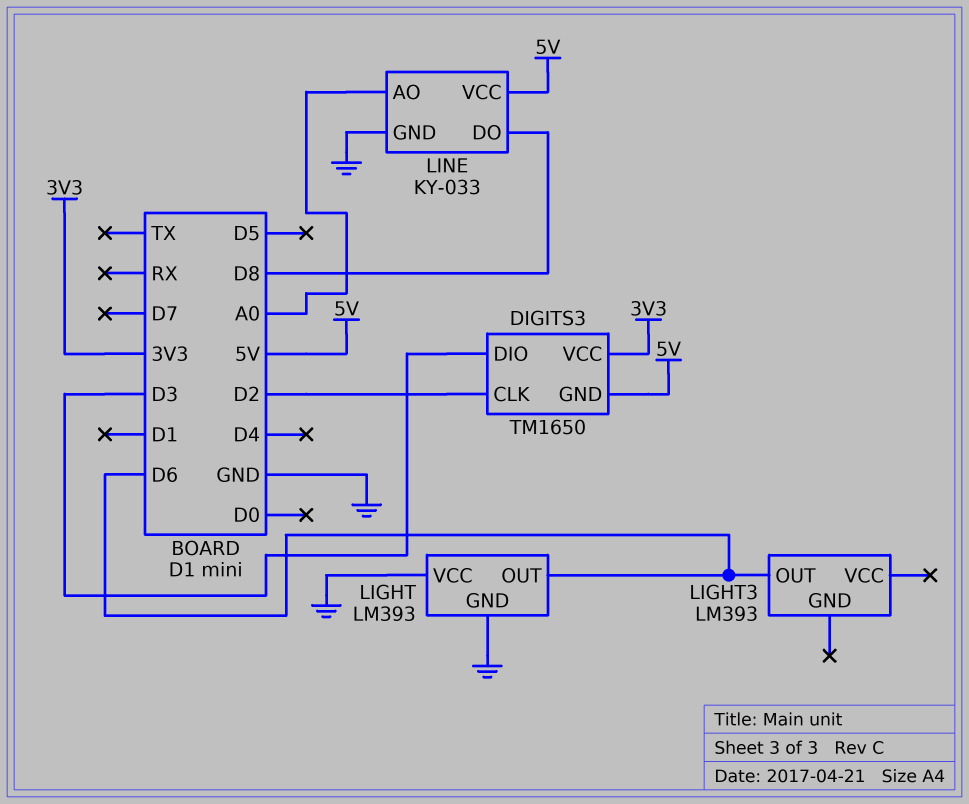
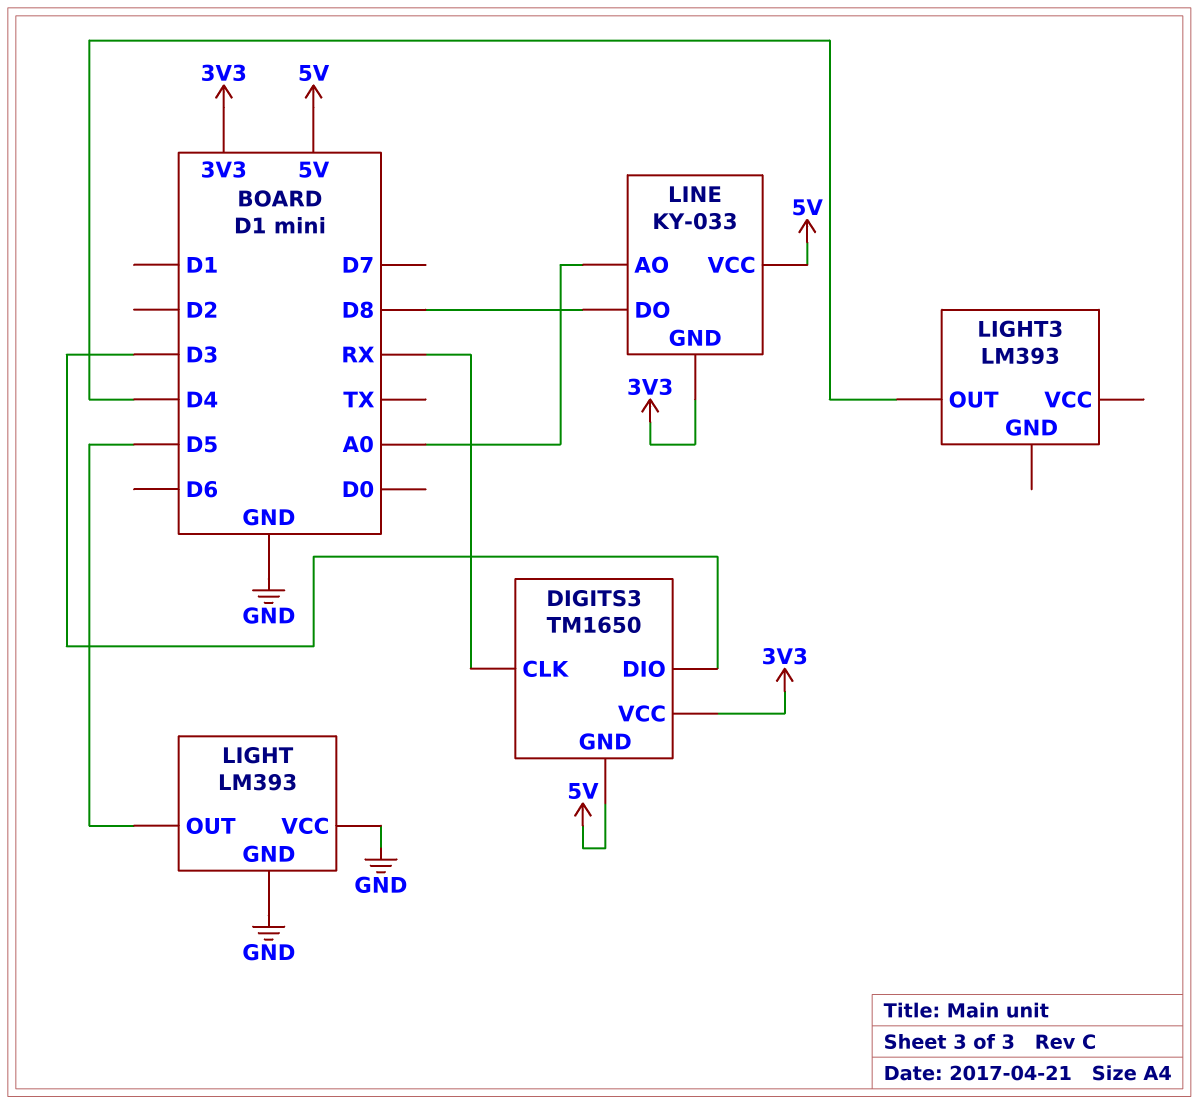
DIGITS3 pin CLK: D2 -> RX
LIGHT pin OUT: D6 -> D5
LIGHT3 pin OUT: D6 -> D4
LINE pin GND: GND -> 3V3

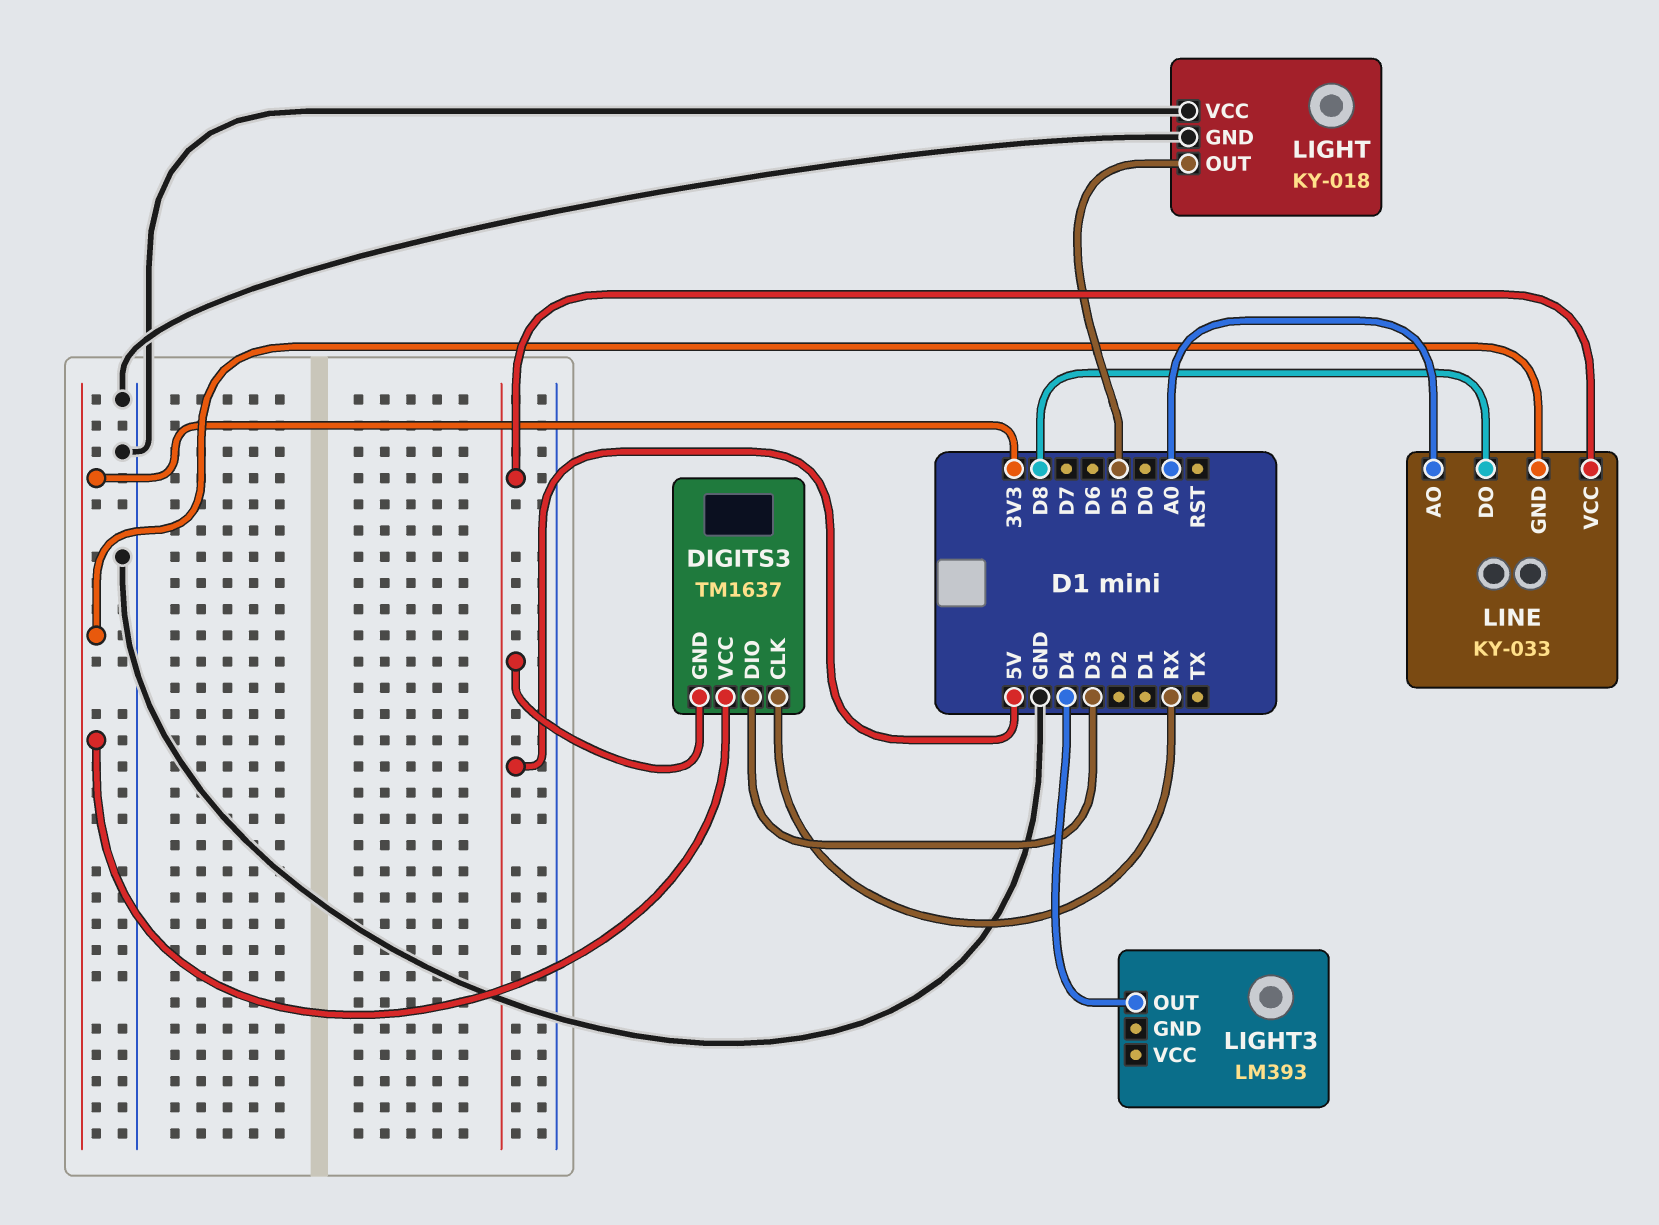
DIGITS3: TM1650 -> TM1637
LIGHT: LM393 -> KY-018

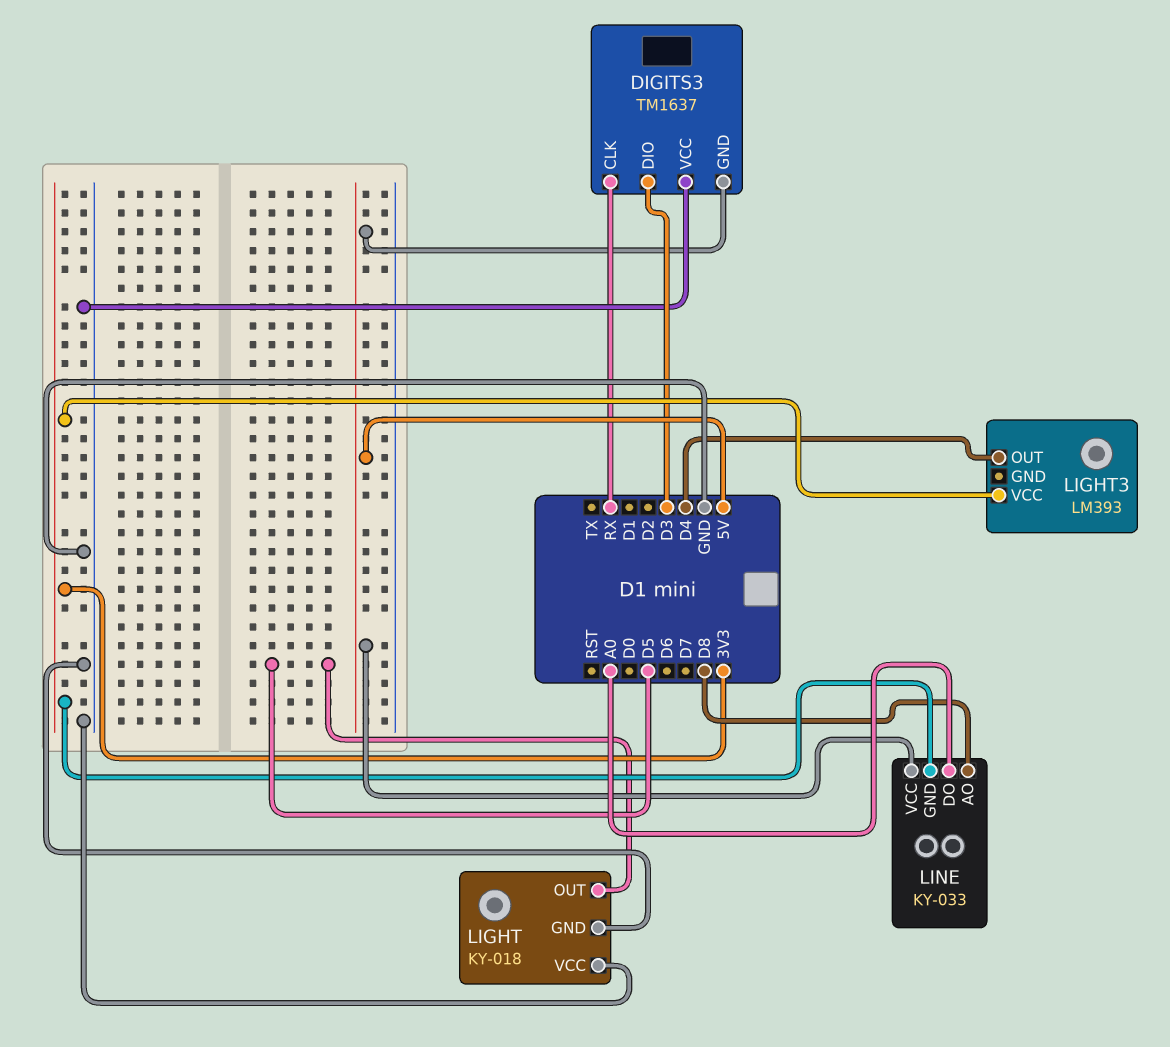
DIGITS3 pin VCC: 3V3 -> GND
LIGHT3 pin VCC: none -> 3V3
LINE pin AO: A0 -> D8
LINE pin DO: D8 -> A0

